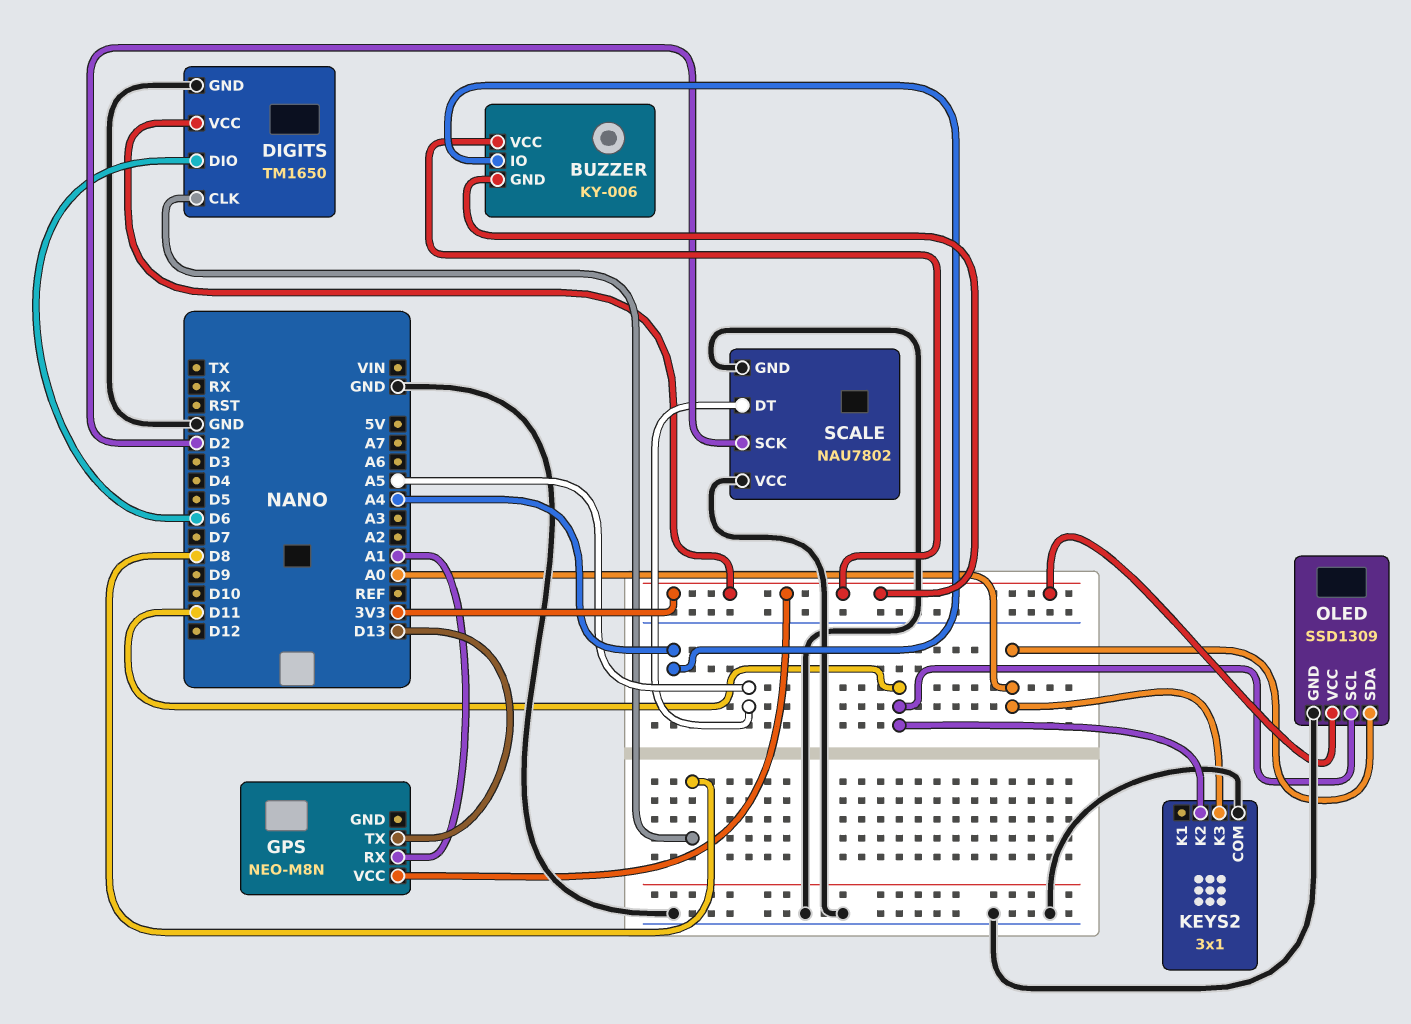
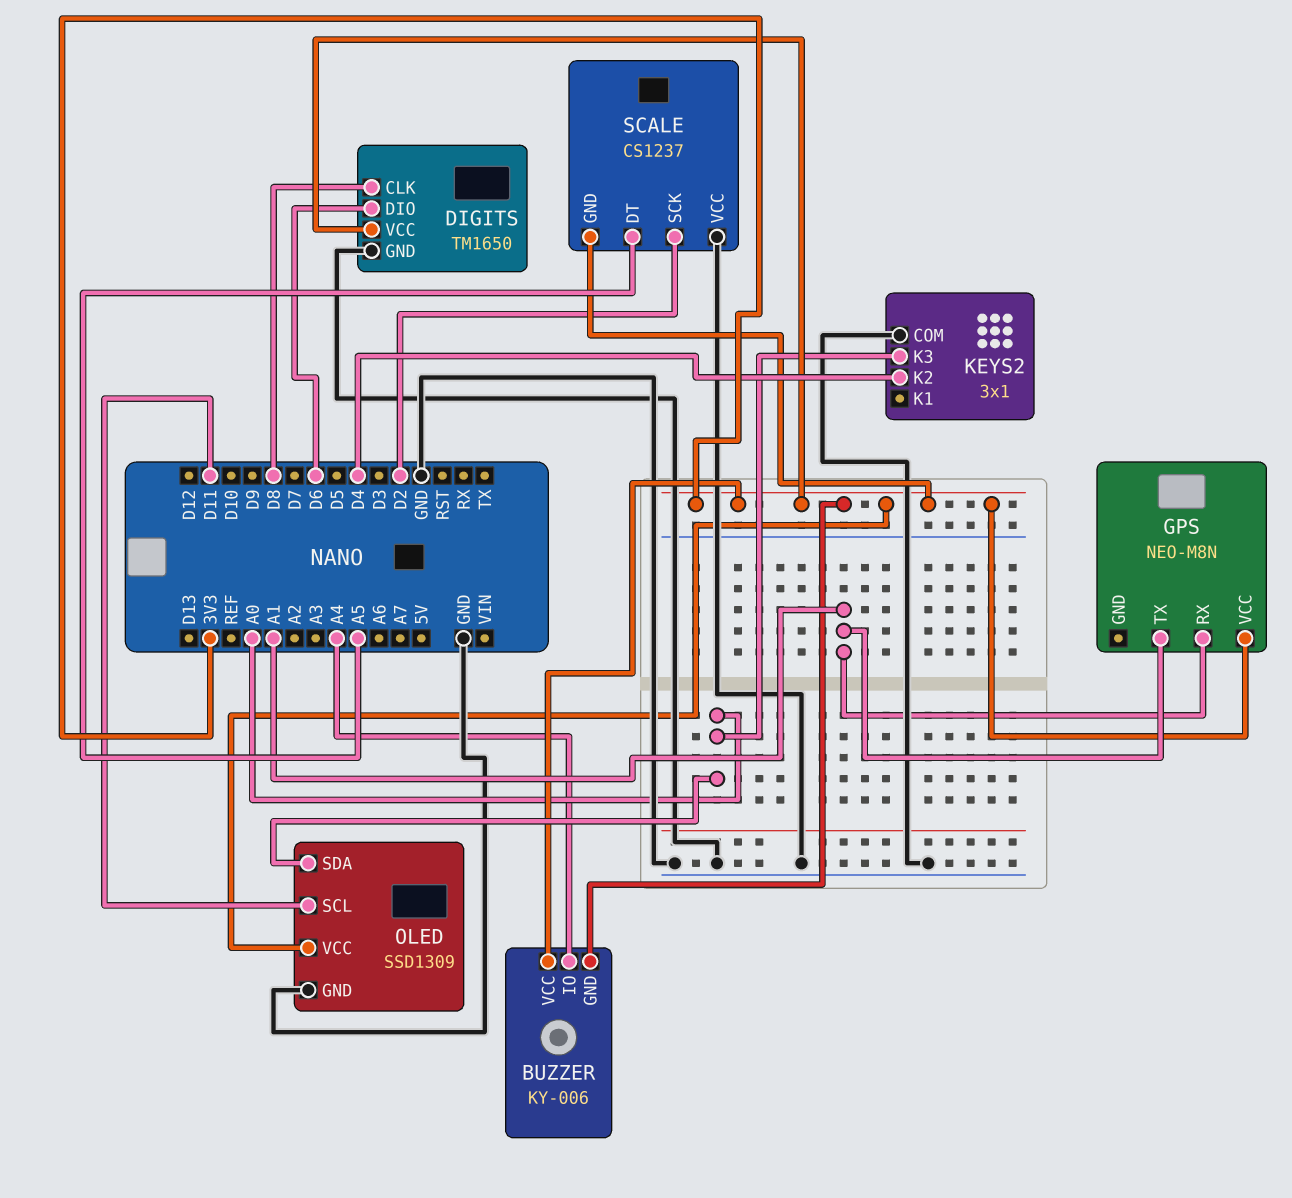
GPS pin TX: D13 -> A1
KEYS2 pin K2: D11 -> D4
SCALE: NAU7802 -> CS1237
SCALE pin GND: GND -> 3V3

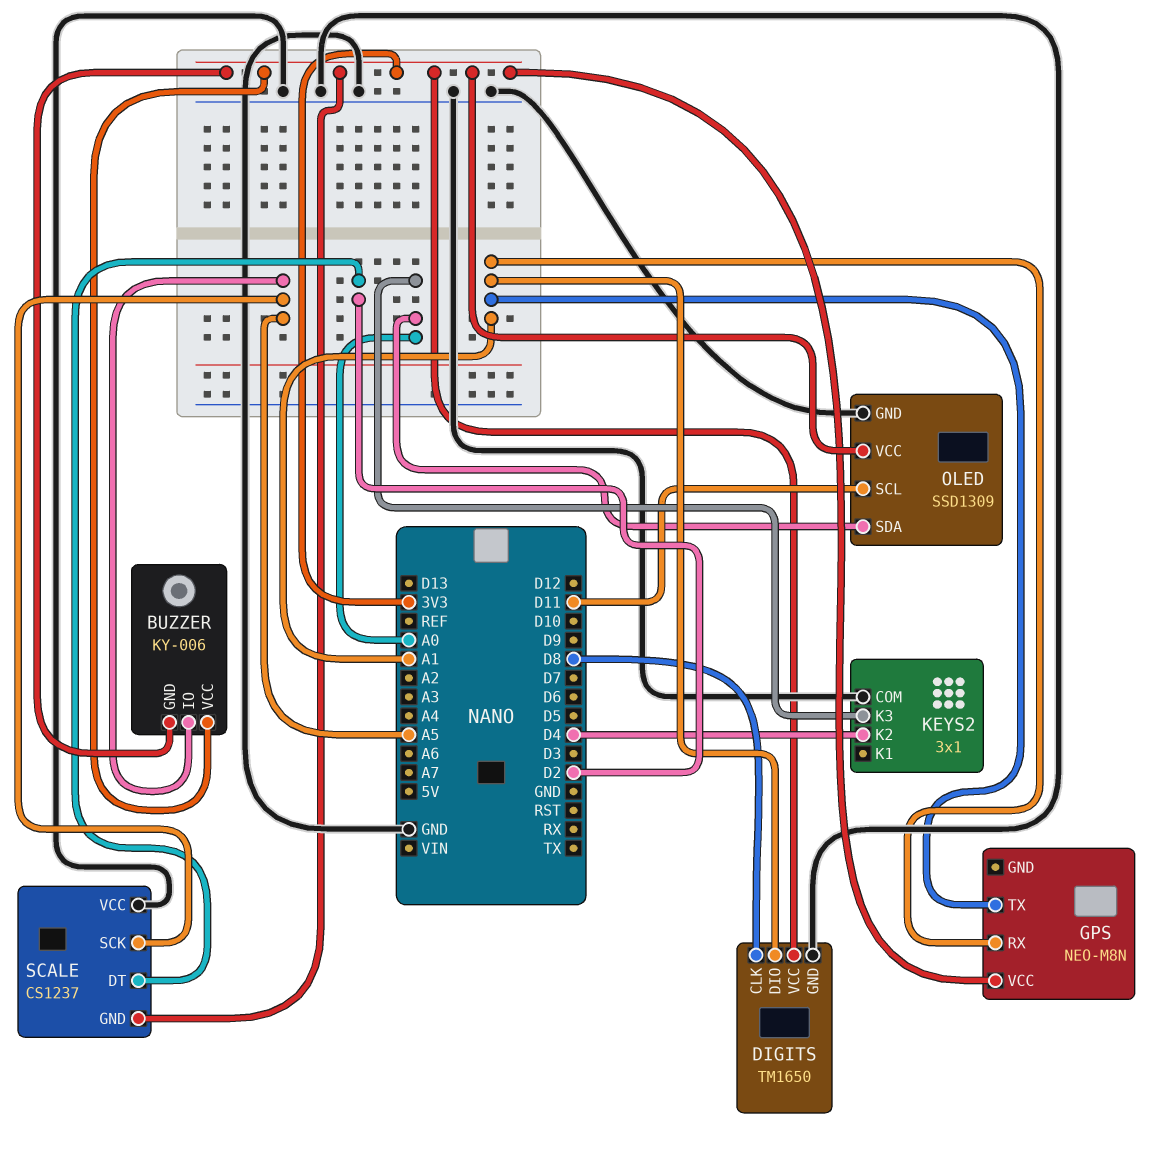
BUZZER pin IO: A4 -> A5
DIGITS pin DIO: D6 -> A1
SCALE pin DT: A5 -> D2
SCALE pin SCK: D2 -> A5

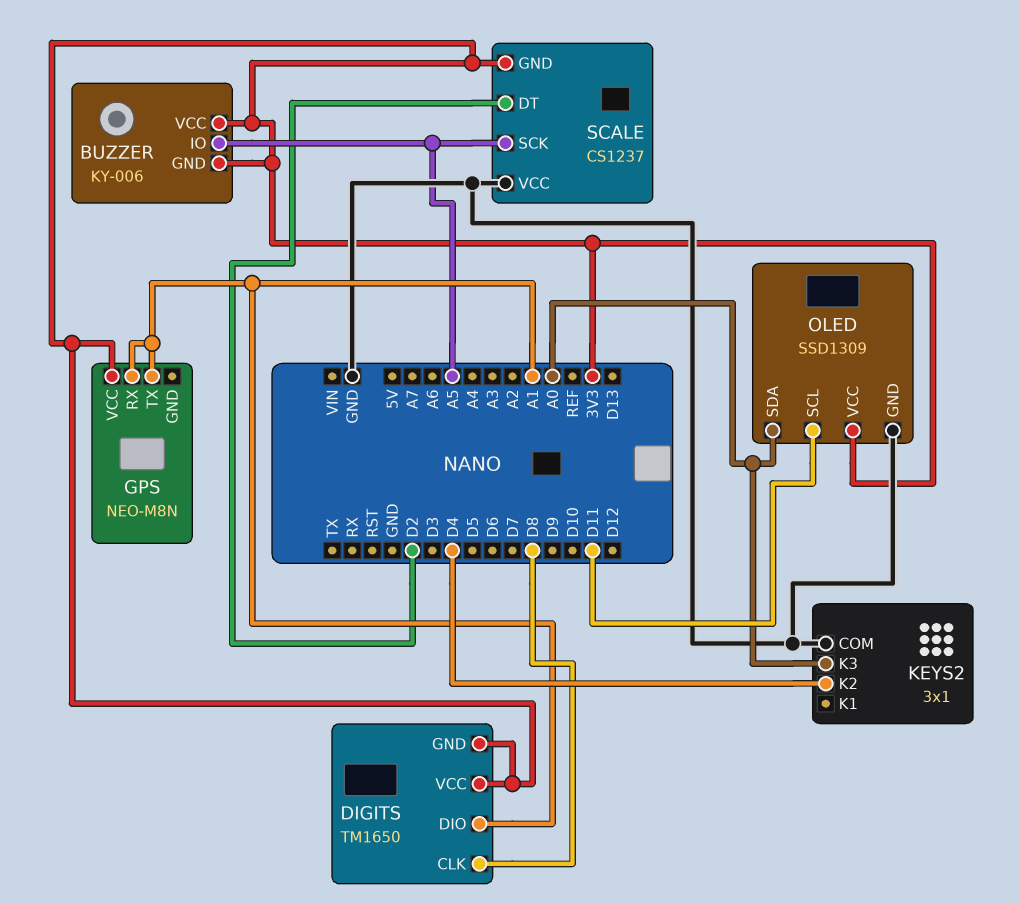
DIGITS pin GND: GND -> 3V3

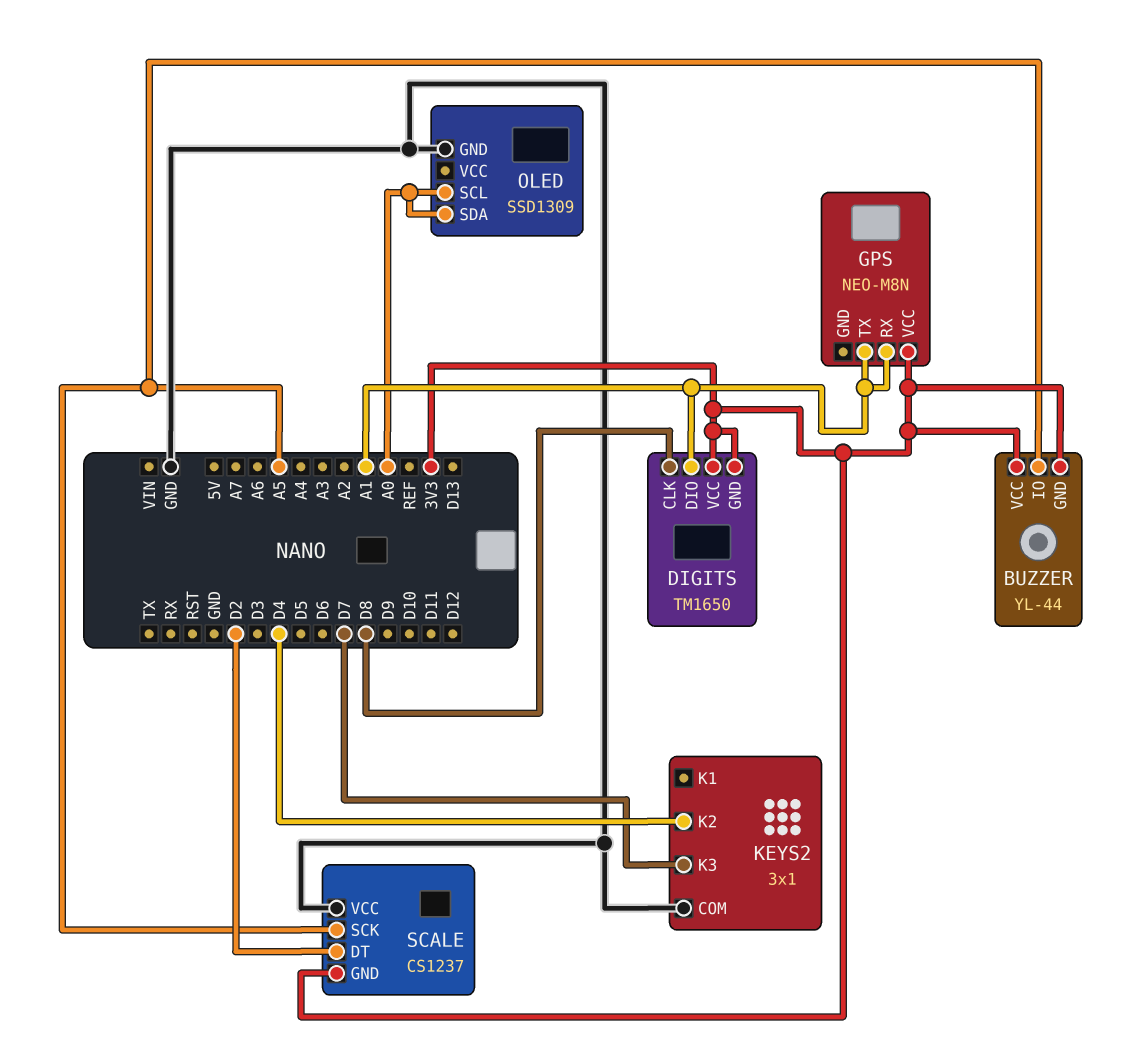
BUZZER: KY-006 -> YL-44
KEYS2 pin K3: A0 -> D7
OLED pin SCL: D11 -> A0
OLED pin VCC: 3V3 -> none

